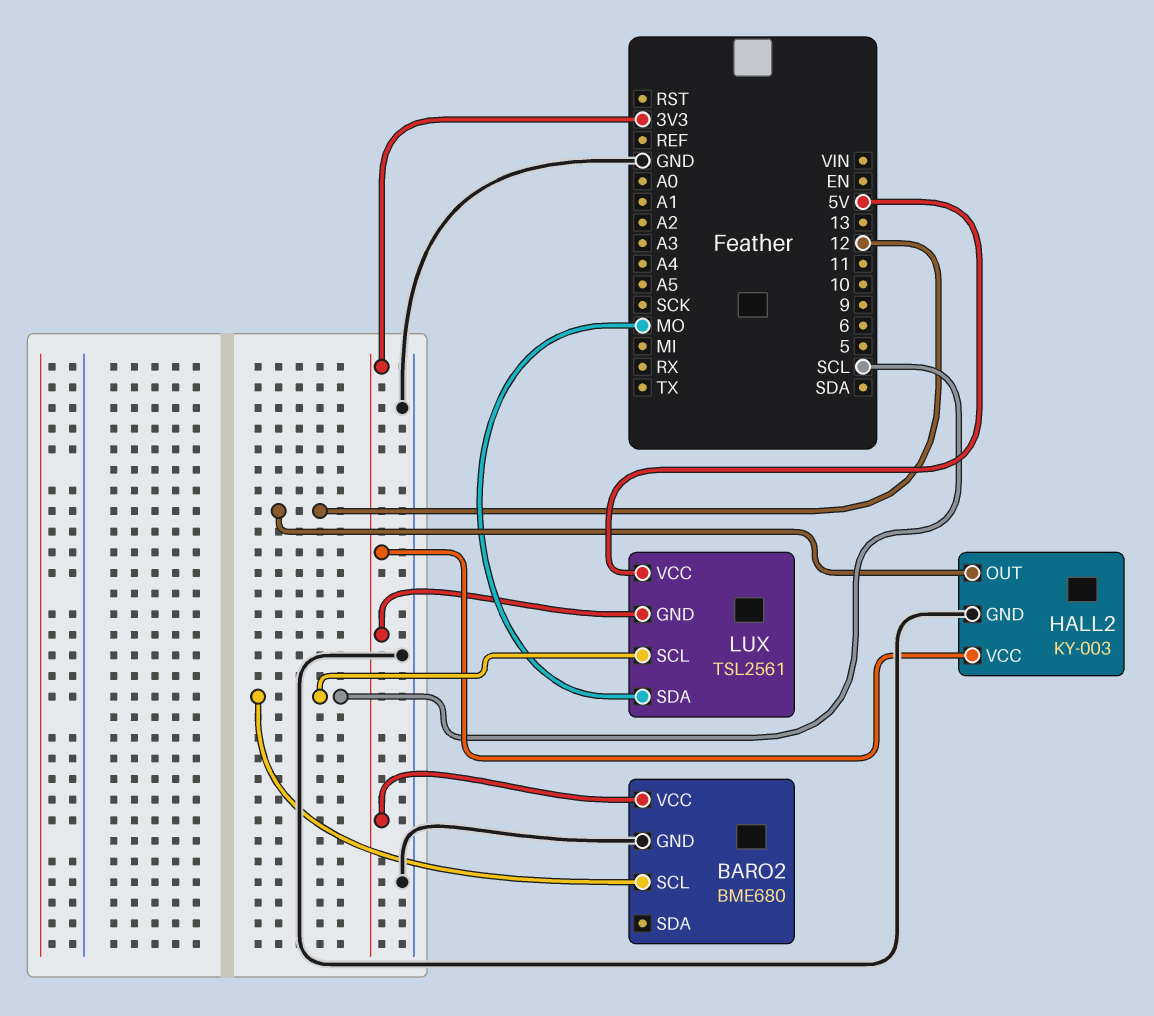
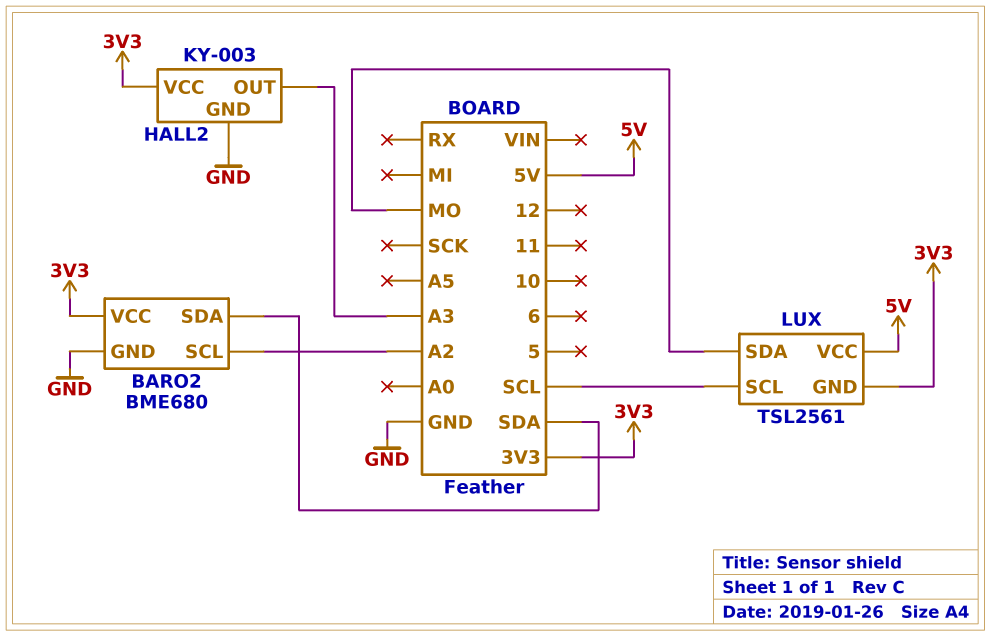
BARO2 pin SCL: SCL -> A2
BARO2 pin SDA: none -> SDA
HALL2 pin OUT: 12 -> A3

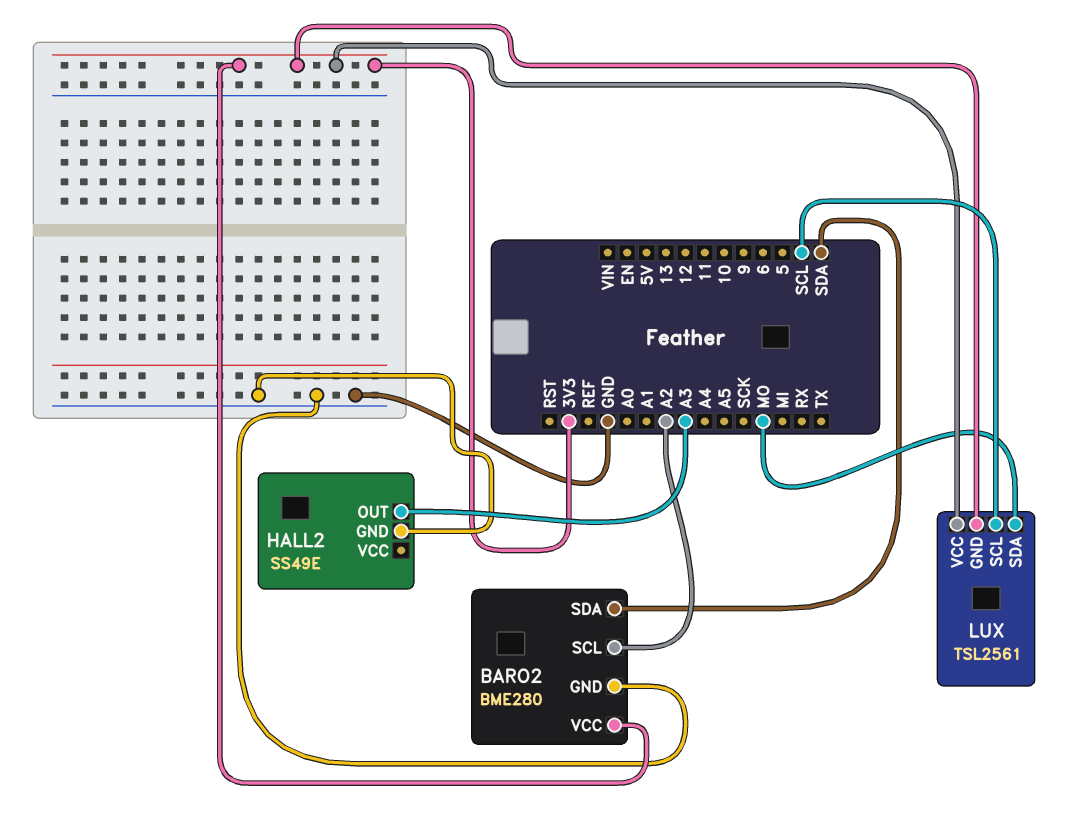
BARO2: BME680 -> BME280
HALL2: KY-003 -> SS49E
HALL2 pin VCC: 3V3 -> none
LUX pin VCC: 5V -> 3V3

